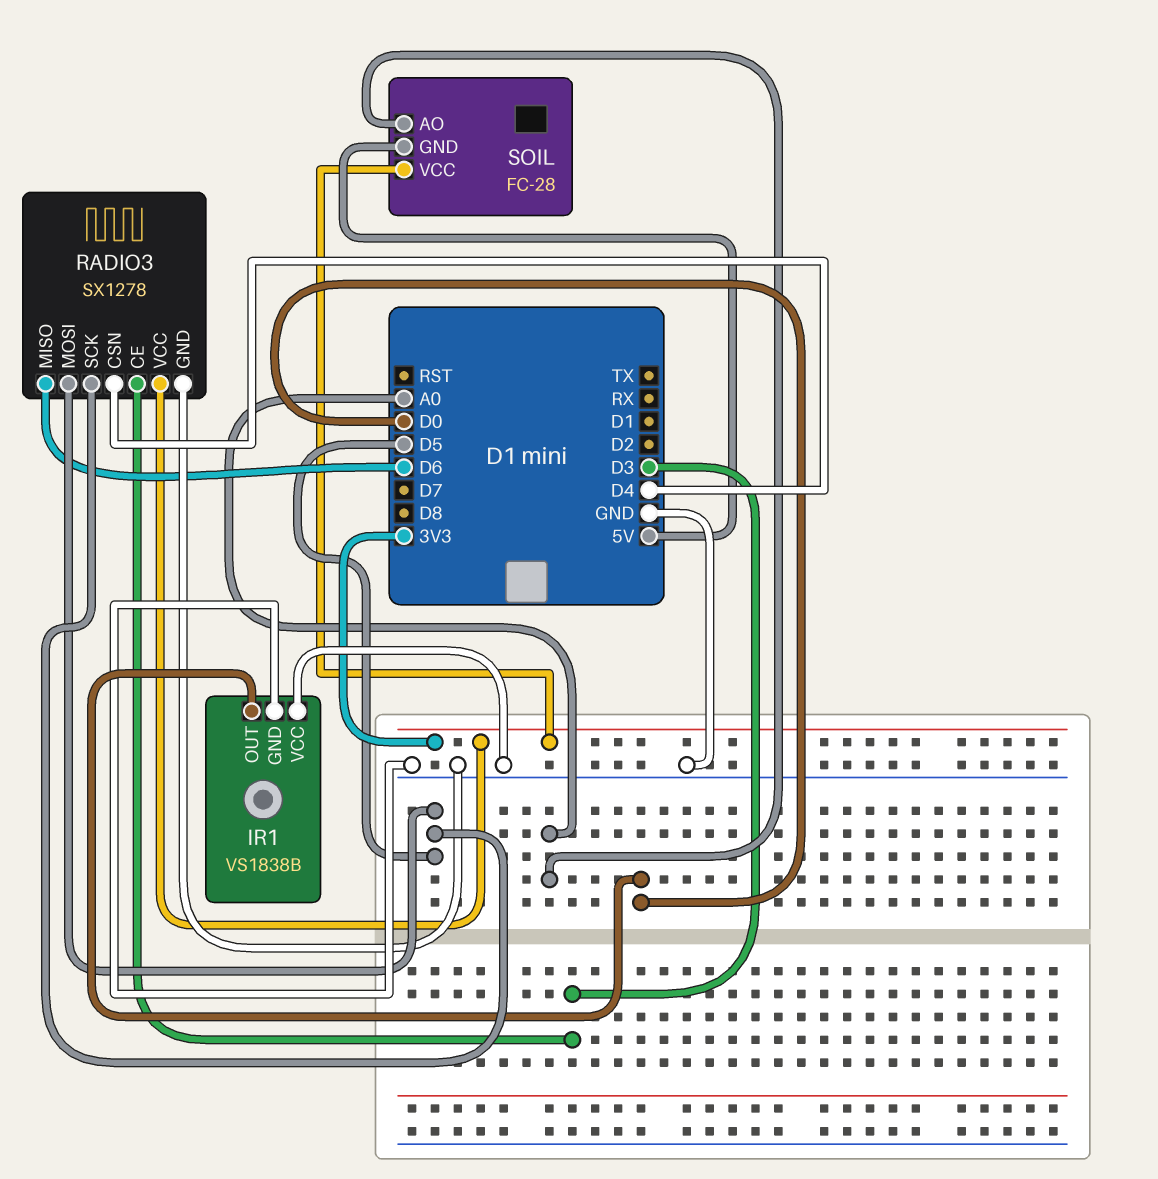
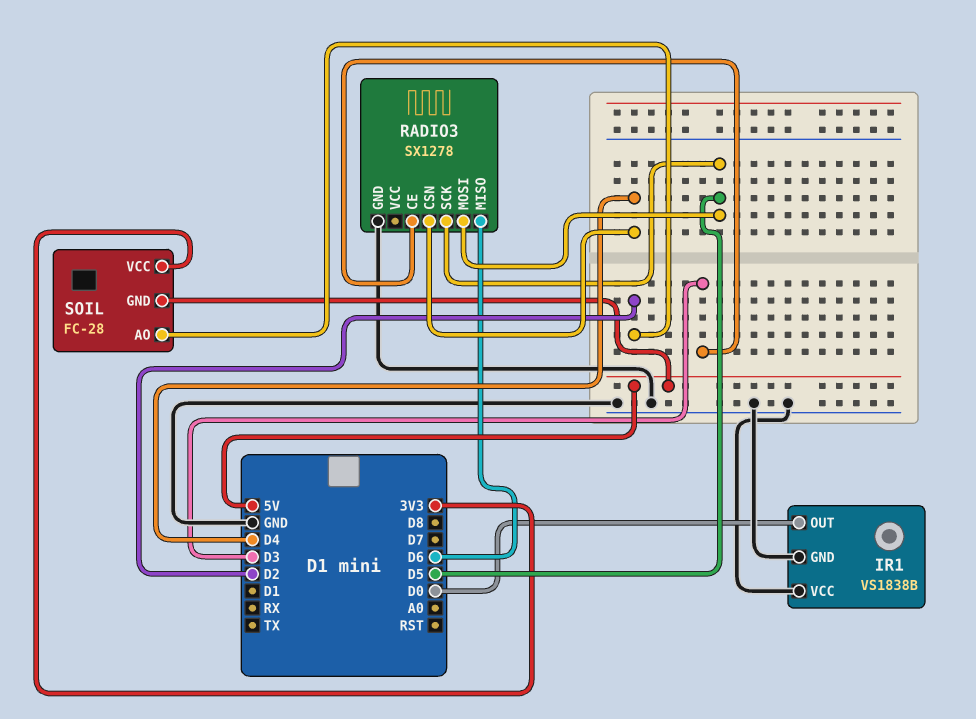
RADIO3 pin VCC: 3V3 -> none
SOIL pin AO: A0 -> D2

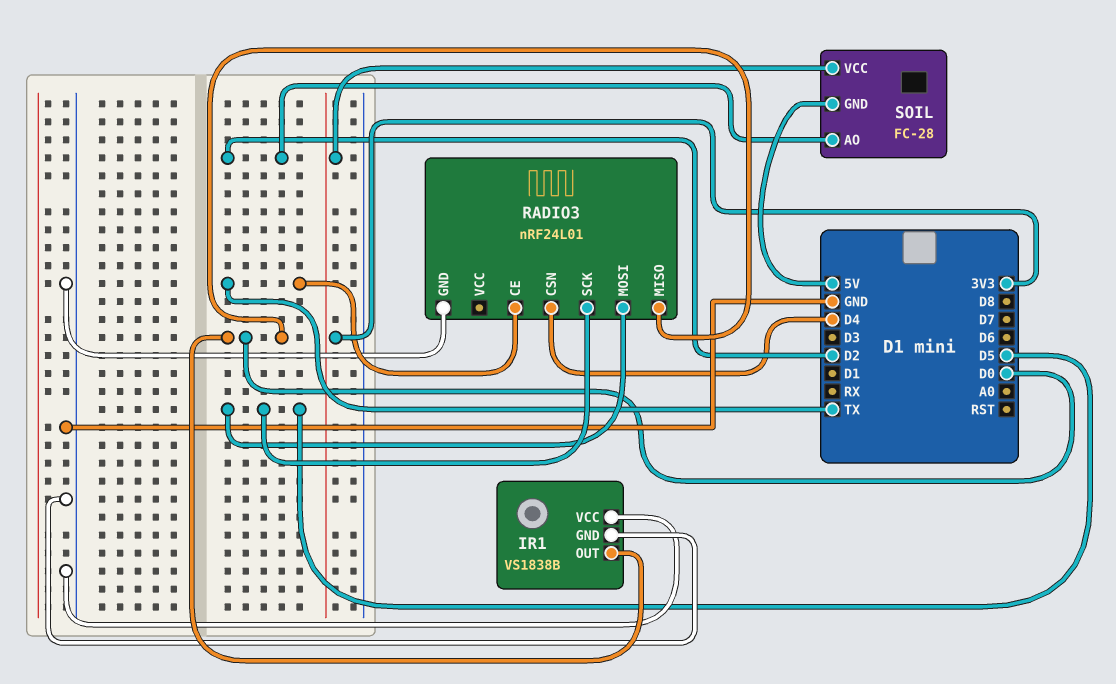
RADIO3: SX1278 -> nRF24L01
RADIO3 pin CE: D3 -> TX
RADIO3 pin MISO: D6 -> D0

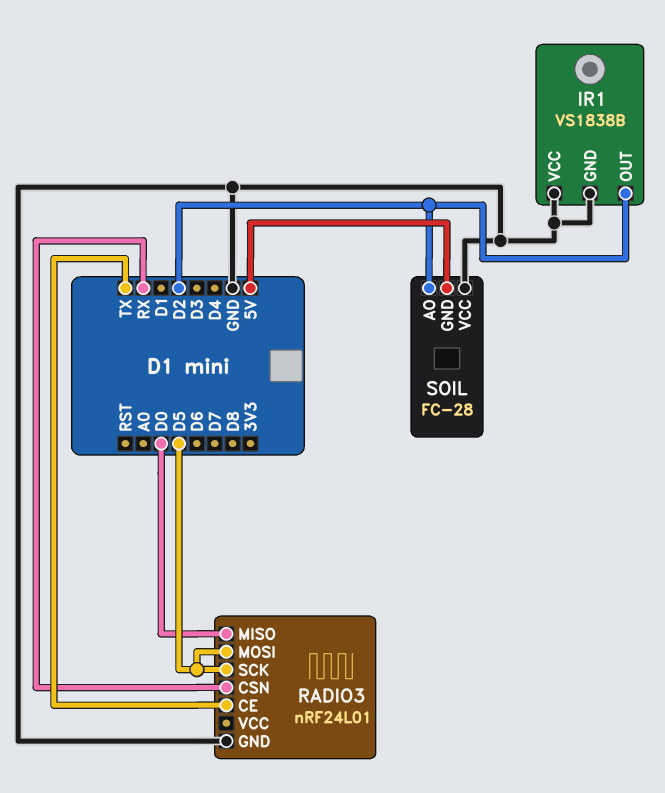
IR1 pin OUT: D0 -> D2
RADIO3 pin CSN: D4 -> RX
SOIL pin VCC: 3V3 -> GND

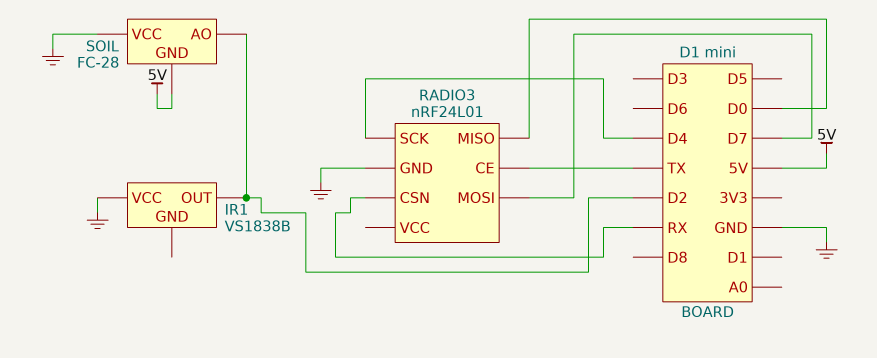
IR1 pin GND: GND -> none
RADIO3 pin MOSI: D5 -> D7
RADIO3 pin SCK: D5 -> D4

